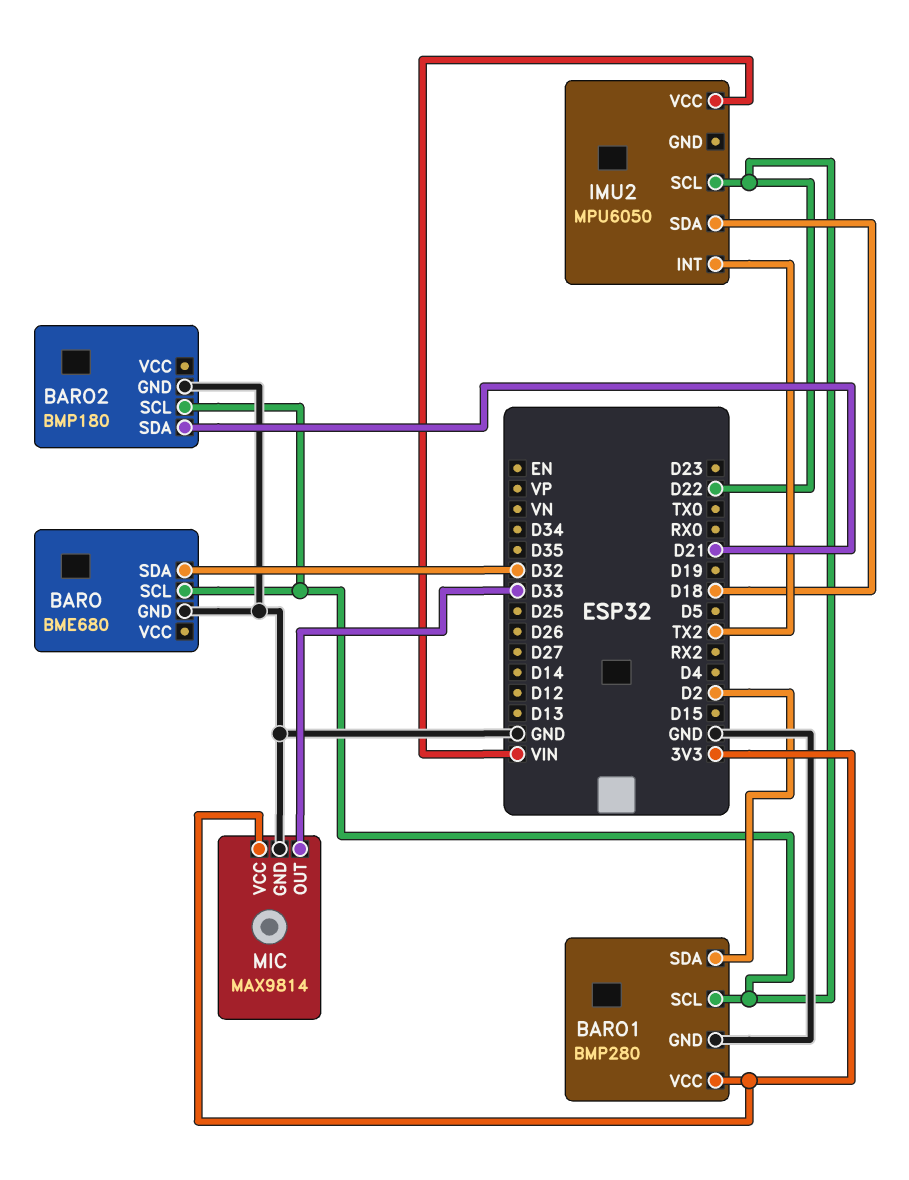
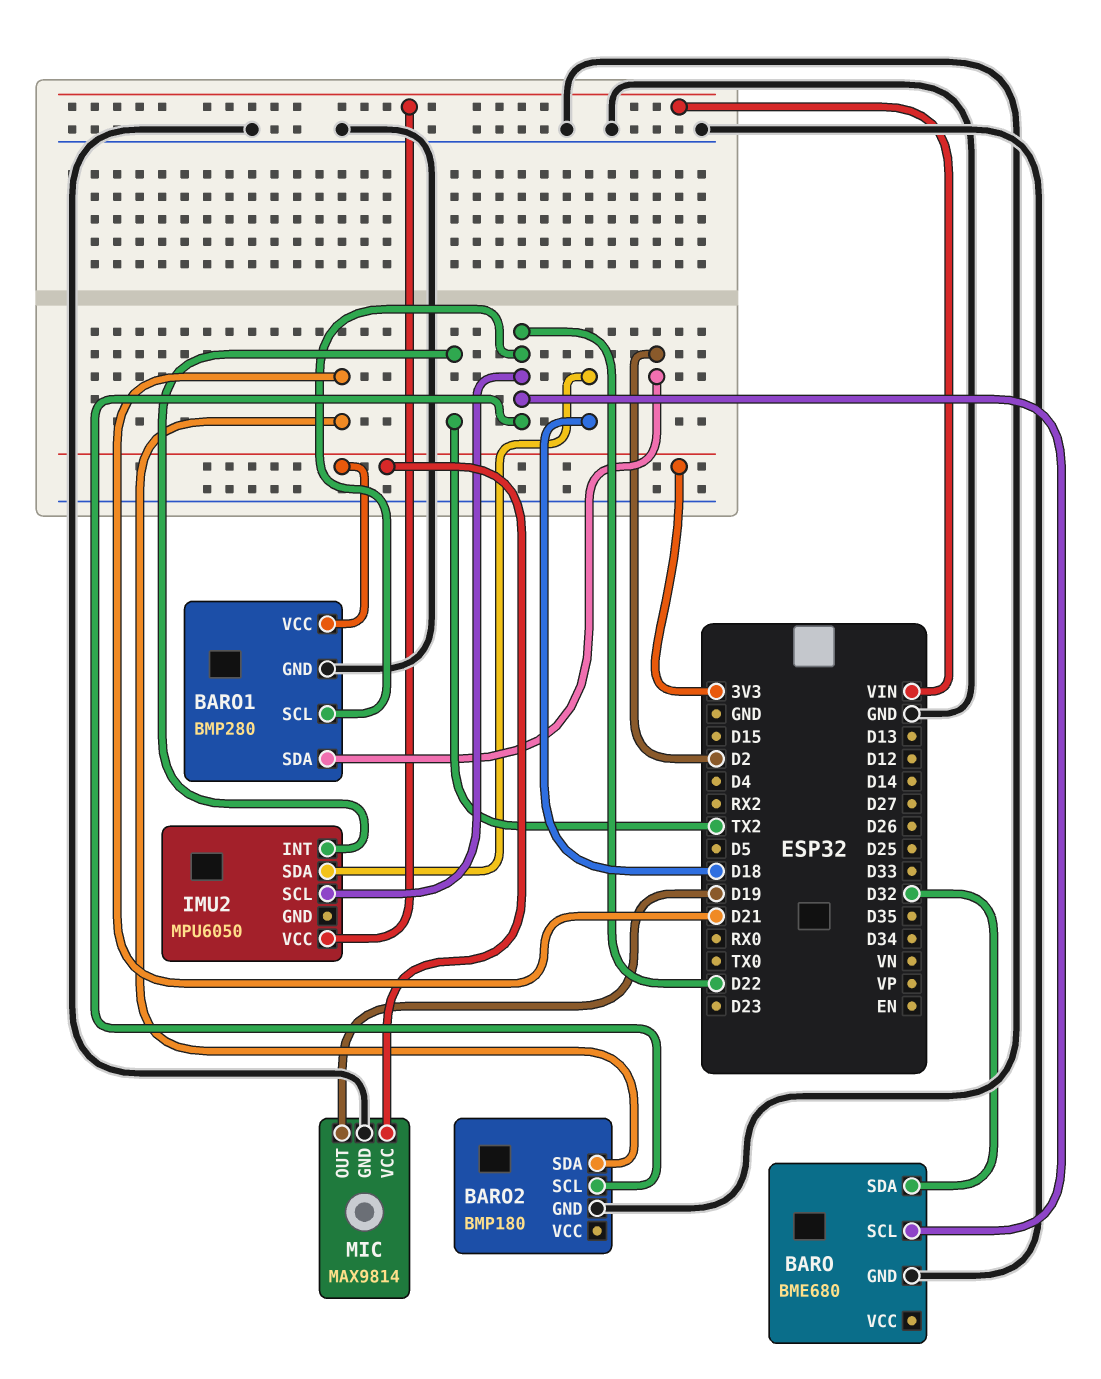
MIC pin OUT: D33 -> D19

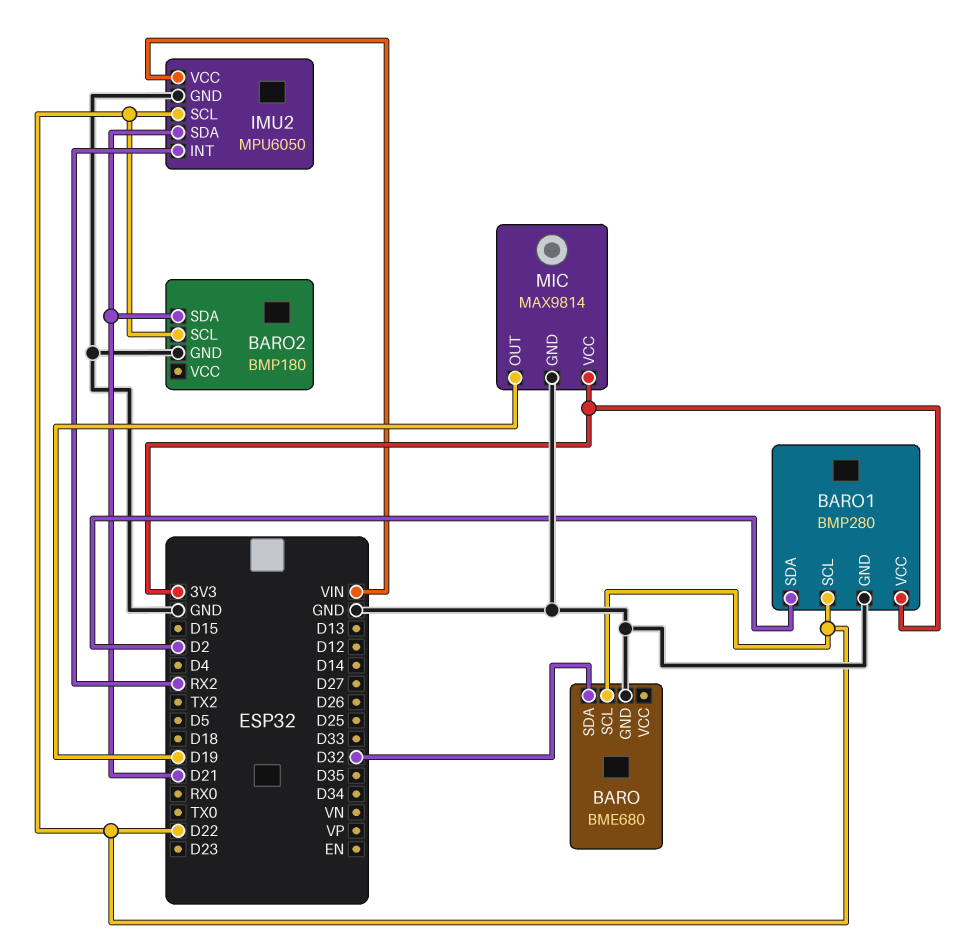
IMU2 pin GND: none -> GND
IMU2 pin INT: TX2 -> RX2
IMU2 pin SDA: D18 -> D21

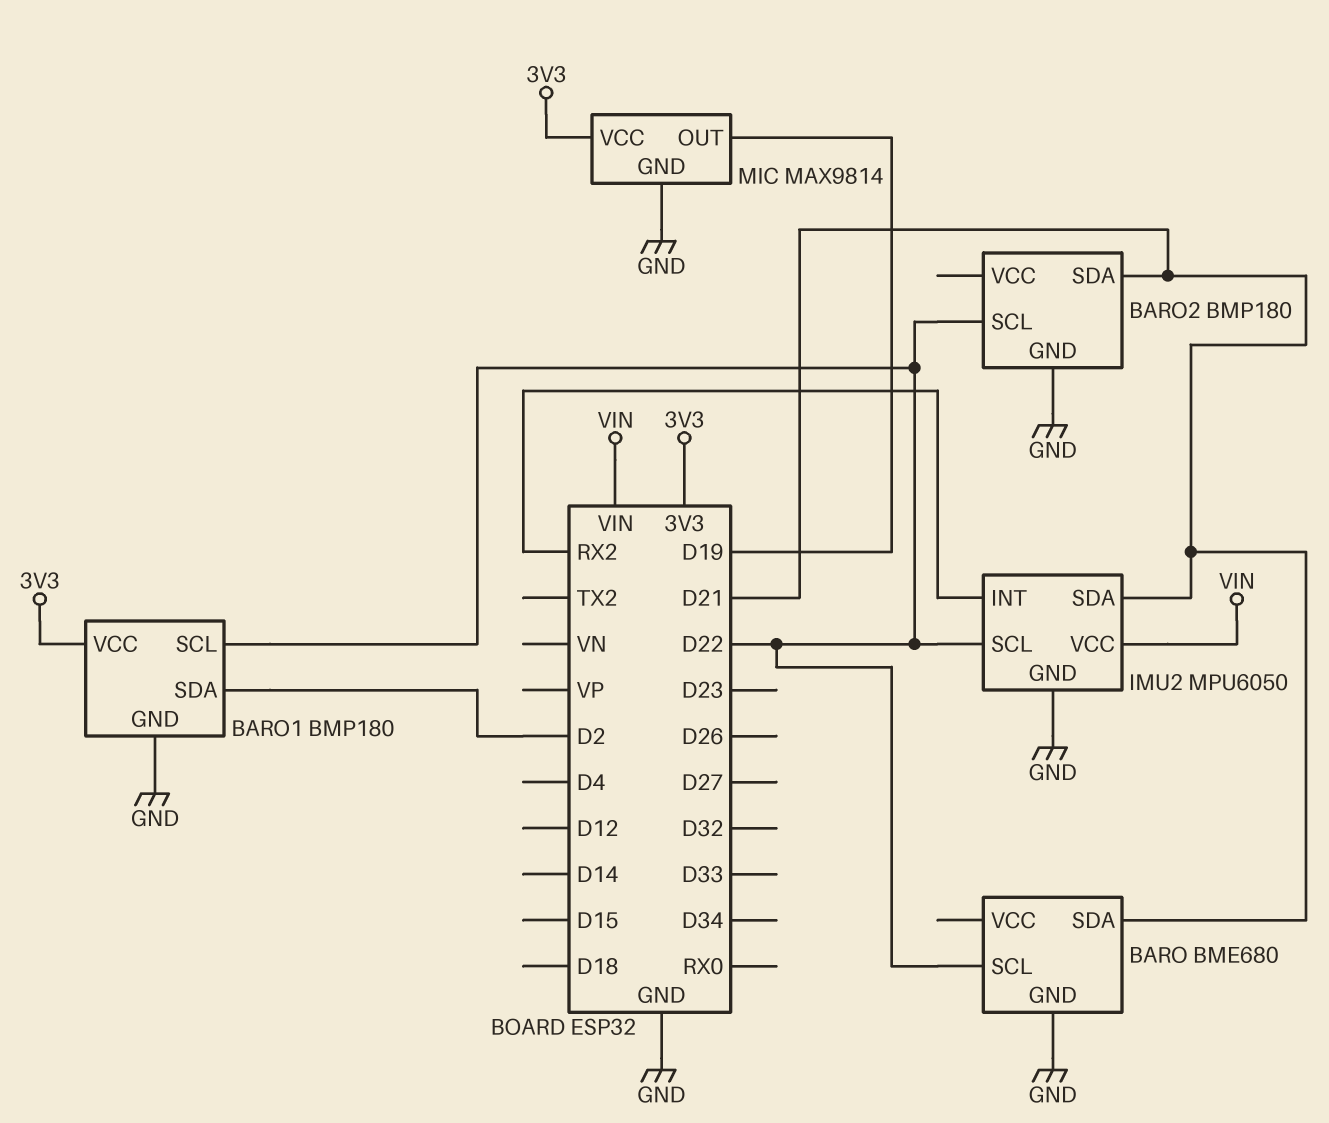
BARO pin SDA: D32 -> D21
BARO1: BMP280 -> BMP180

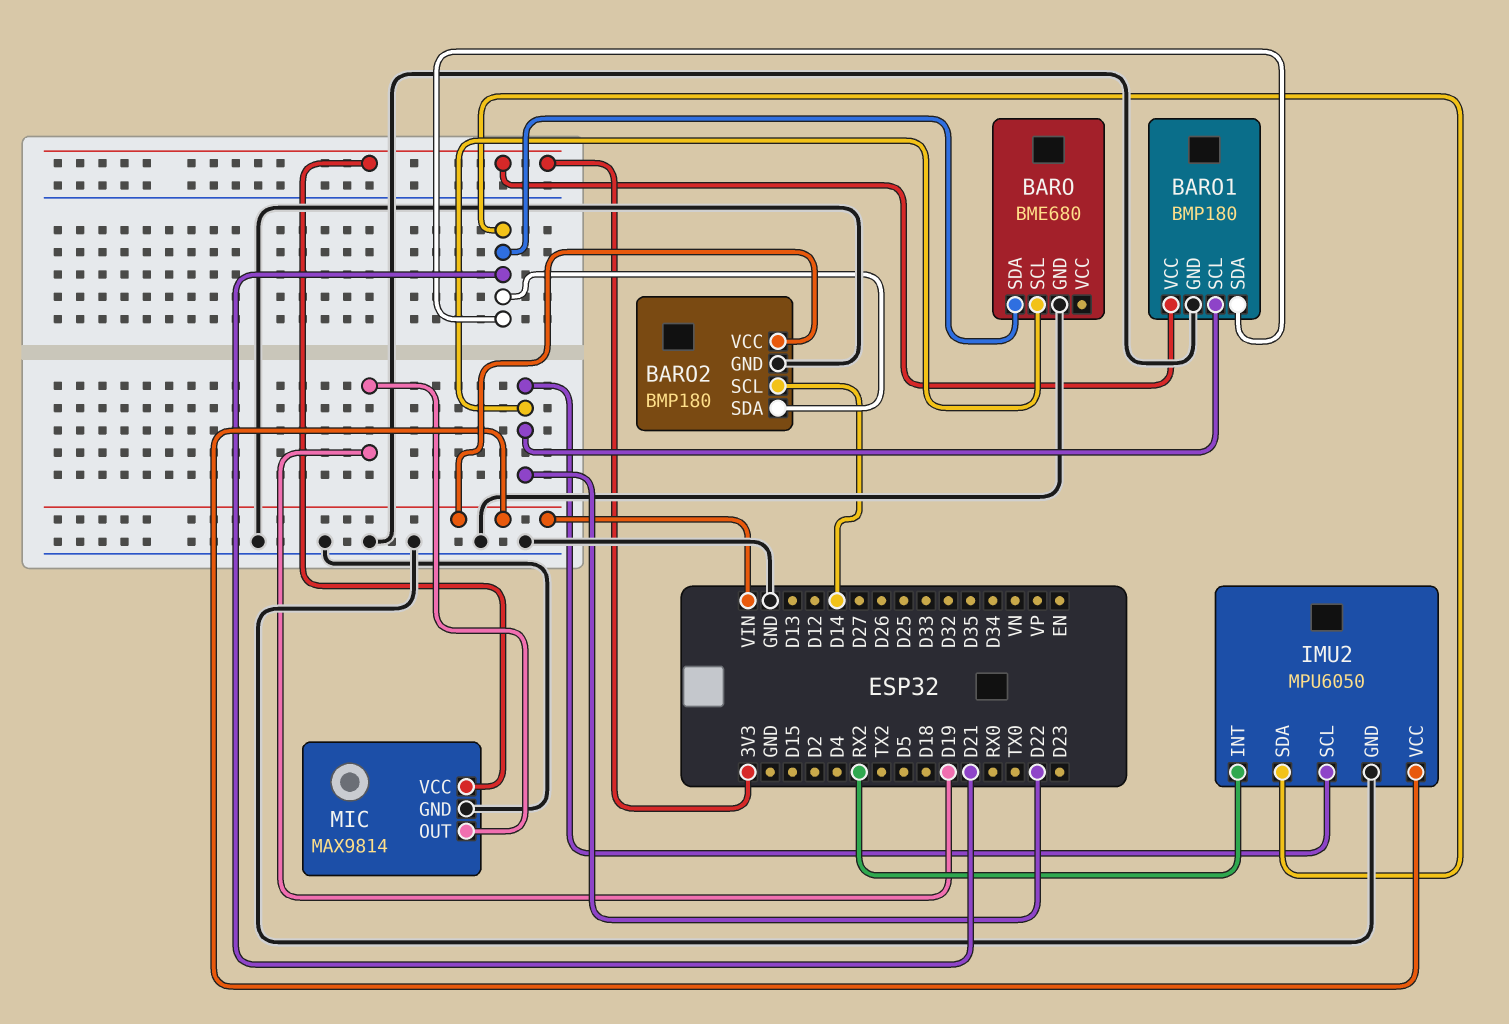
BARO1 pin SDA: D2 -> D21
BARO2 pin SCL: D22 -> D14
BARO2 pin VCC: none -> VIN

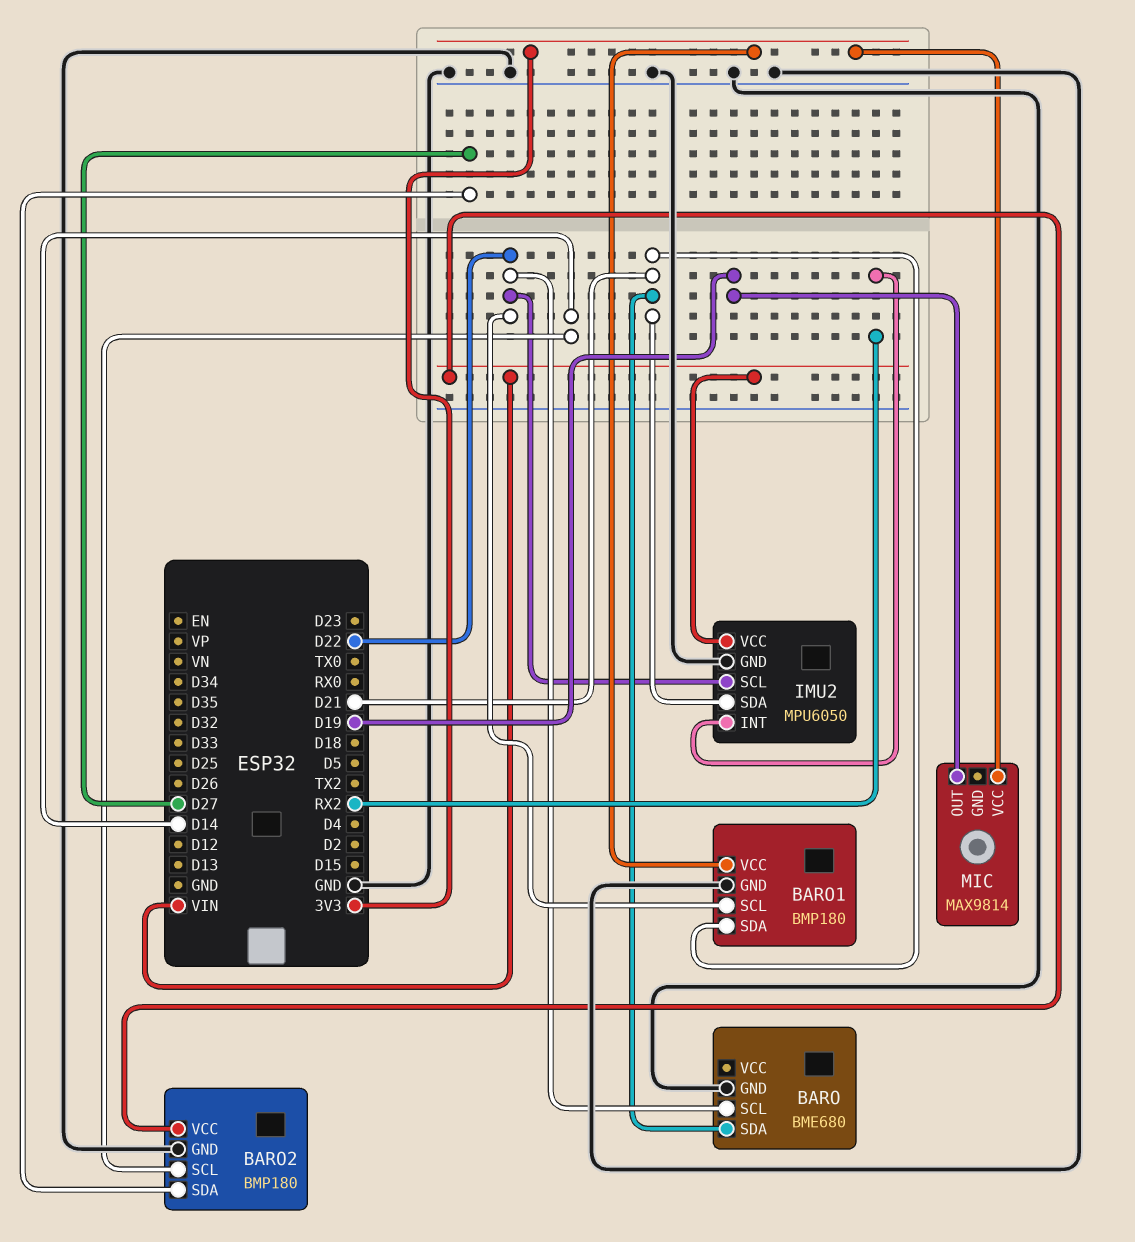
BARO2 pin SDA: D21 -> D27
MIC pin GND: GND -> none

